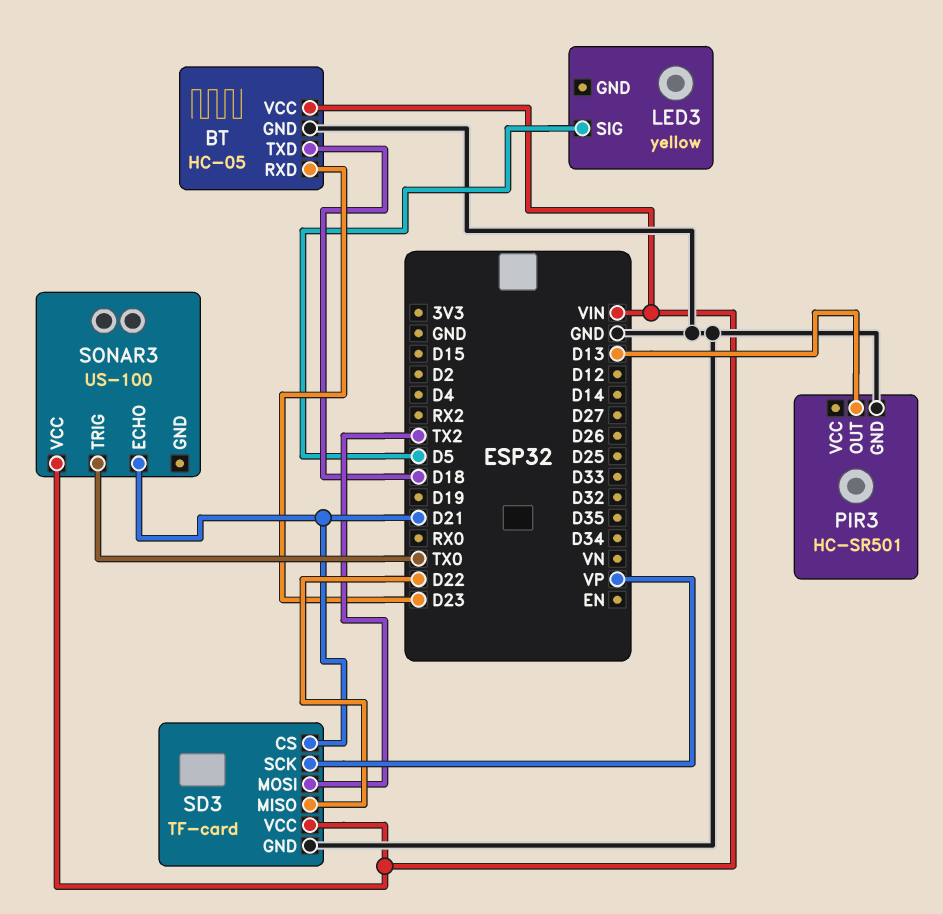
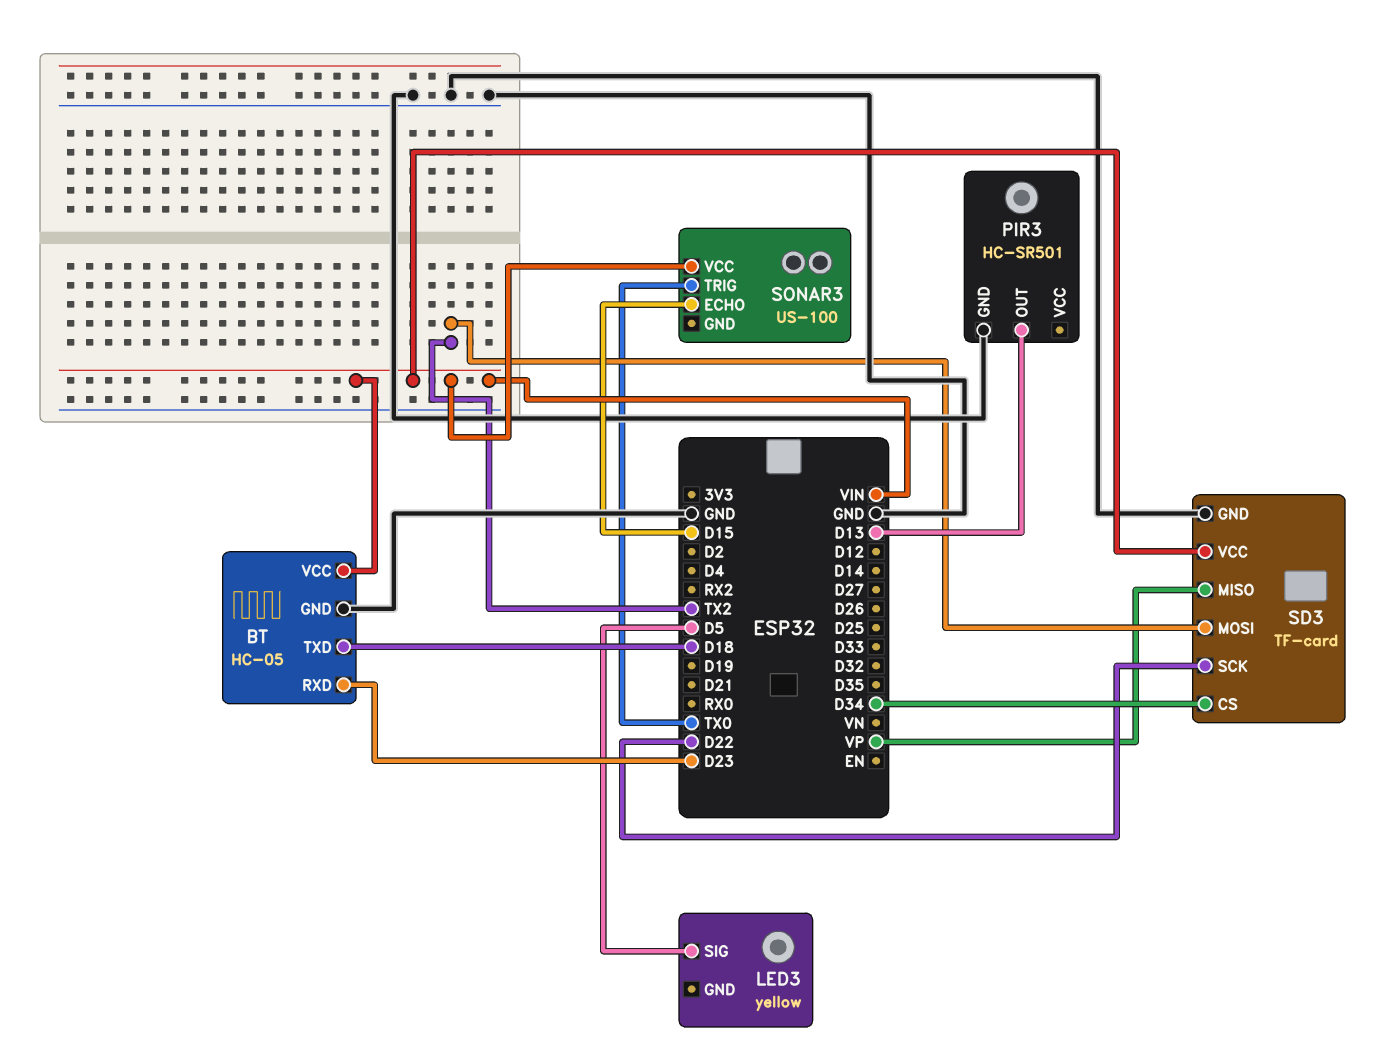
SD3 pin CS: D21 -> D34
SD3 pin MISO: D22 -> VP
SD3 pin SCK: VP -> D22
SONAR3 pin ECHO: D21 -> D15

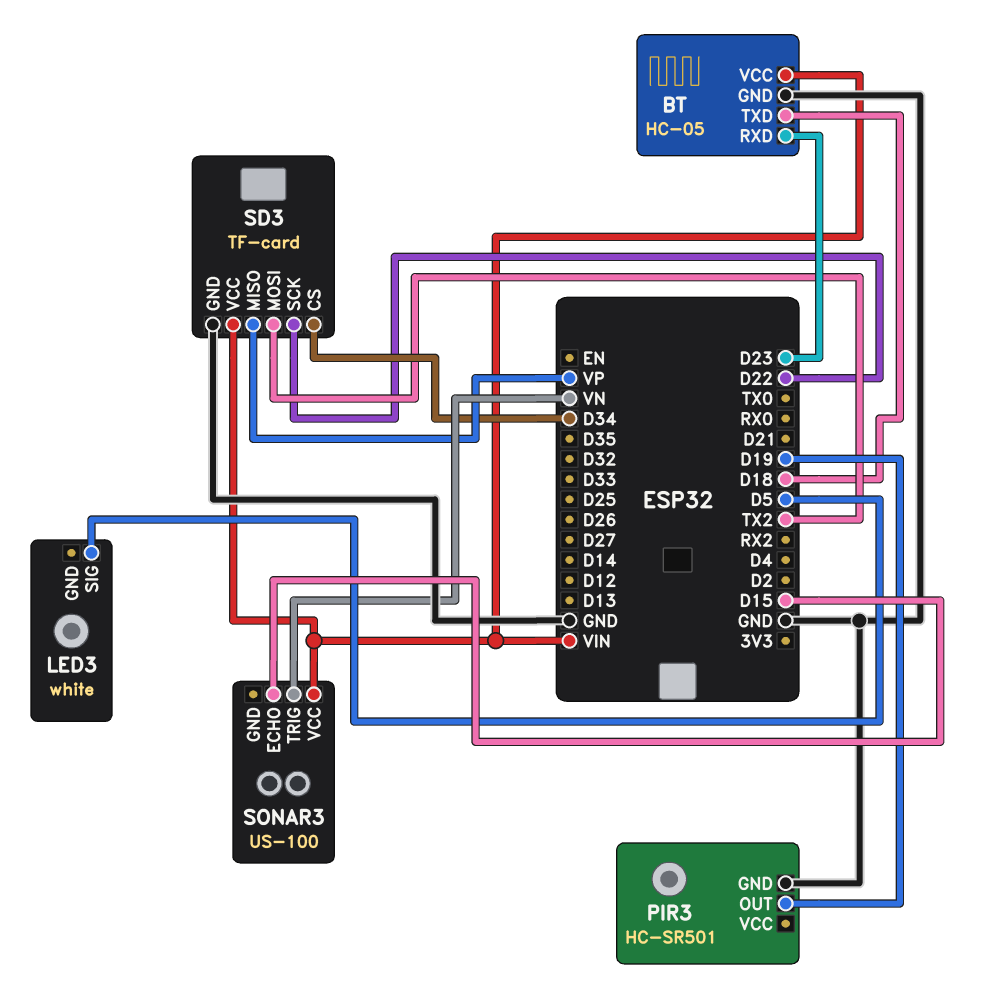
LED3: yellow -> white
PIR3 pin OUT: D13 -> D19
SONAR3 pin TRIG: TX0 -> VN

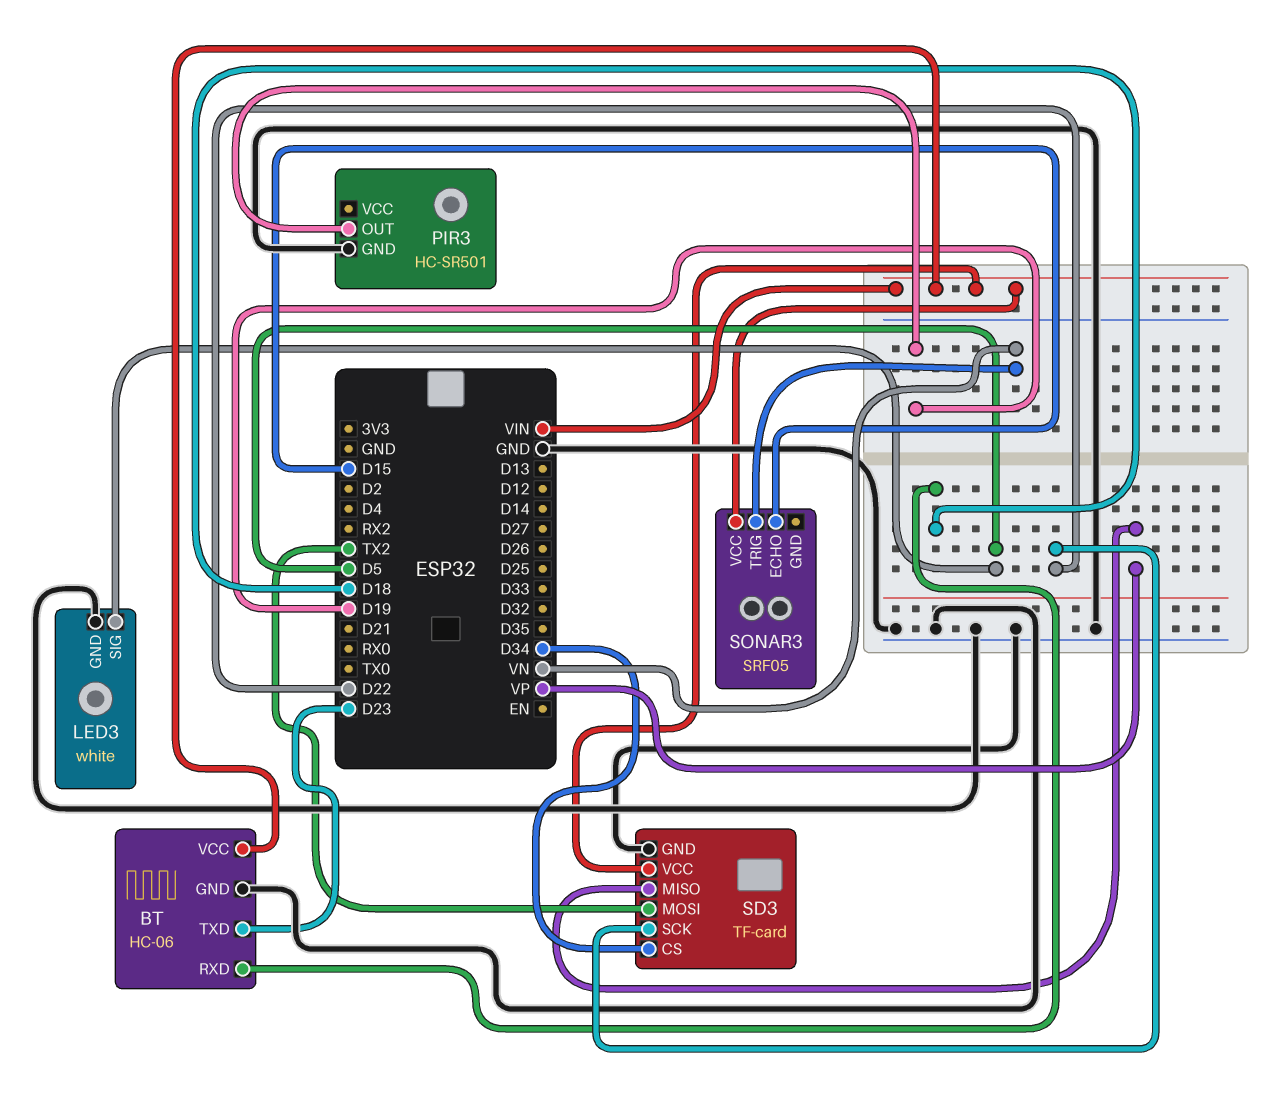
BT: HC-05 -> HC-06
BT pin RXD: D23 -> D18
BT pin TXD: D18 -> D23
LED3 pin GND: none -> GND
SONAR3: US-100 -> SRF05

